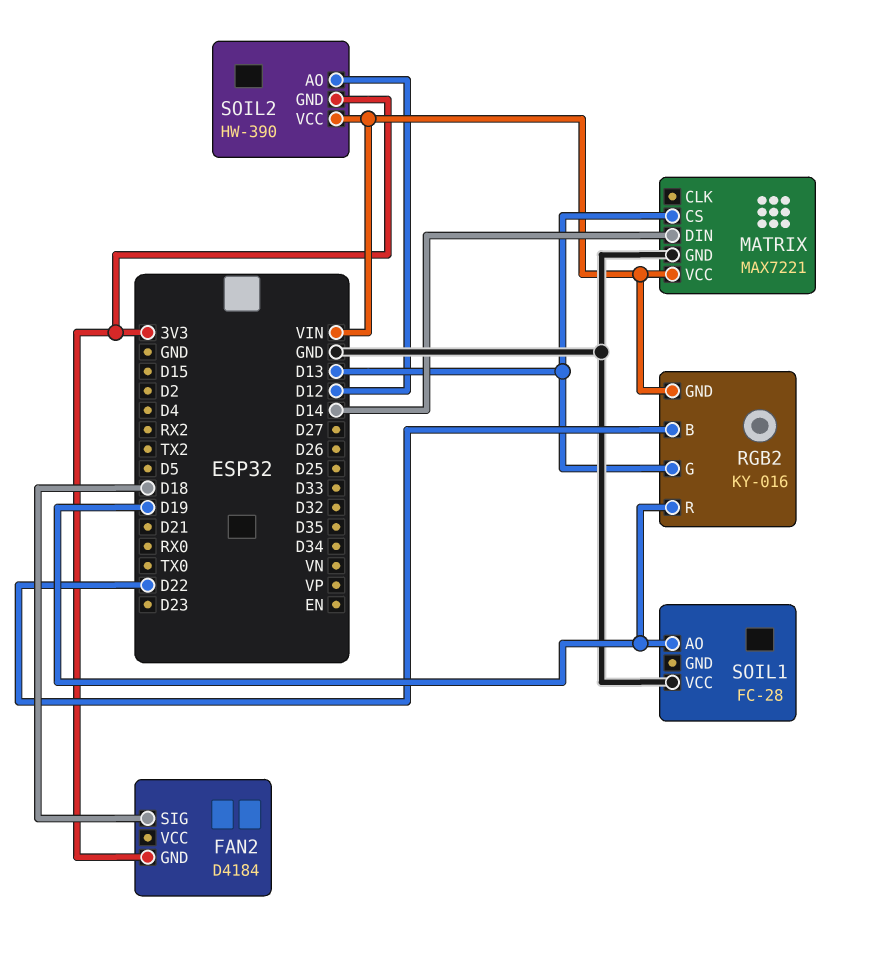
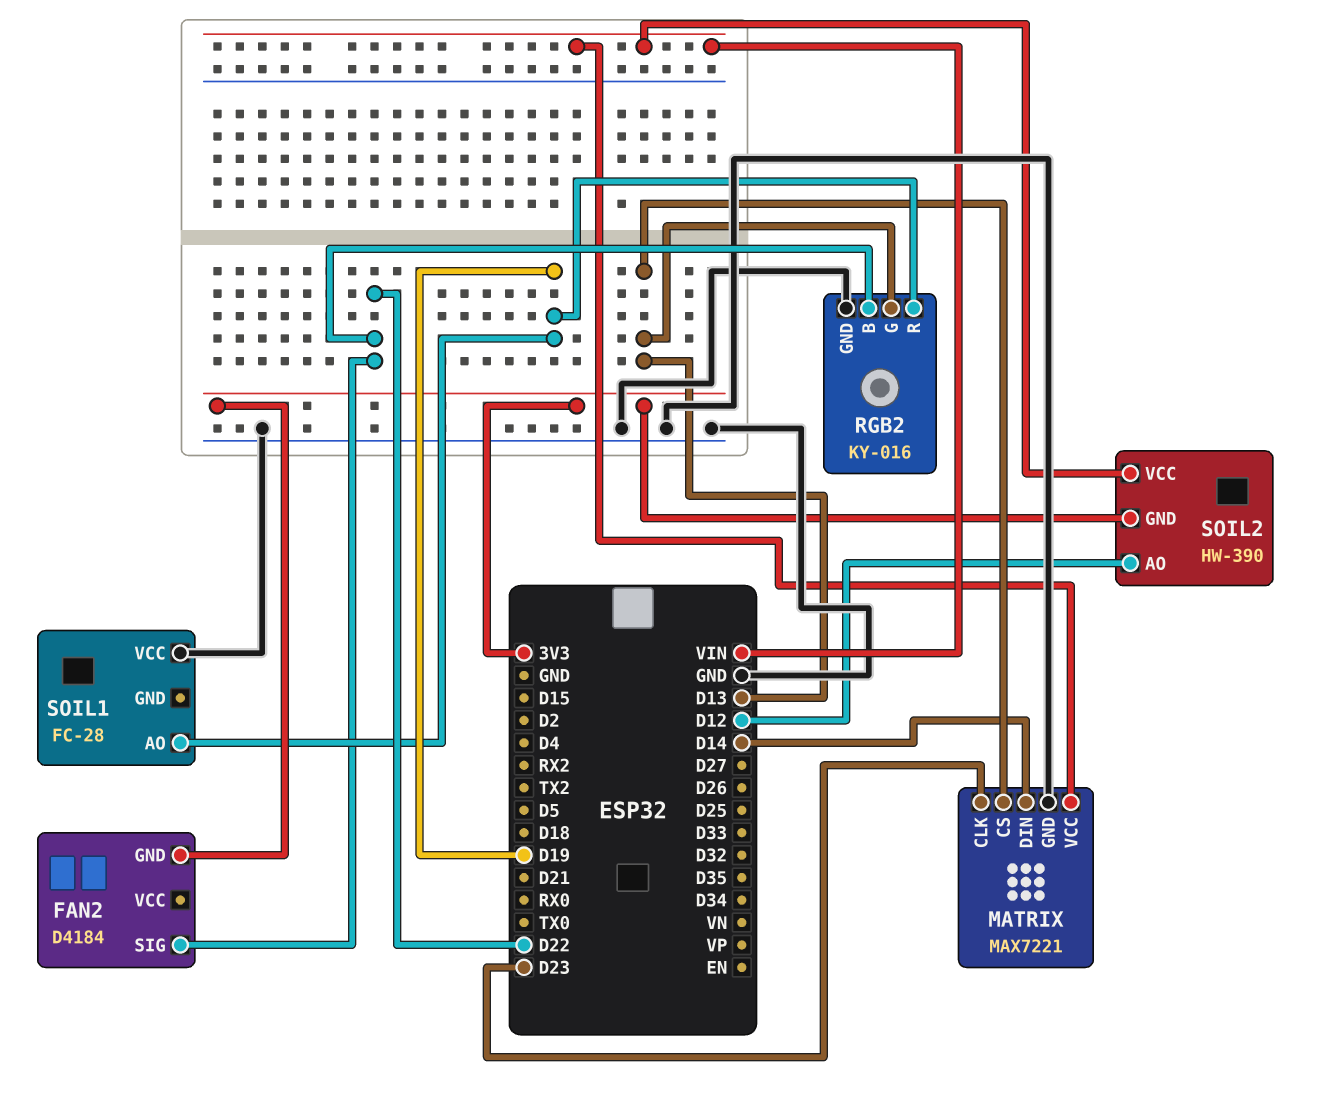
FAN2 pin SIG: D18 -> D22
MATRIX pin CLK: none -> D23
RGB2 pin GND: VIN -> GND

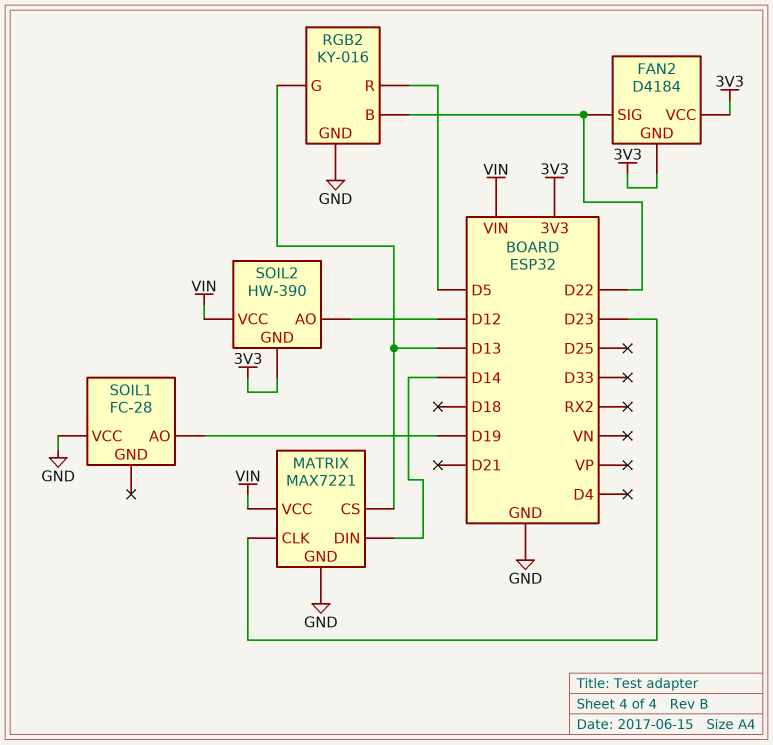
FAN2 pin VCC: none -> 3V3
RGB2 pin R: D19 -> D5

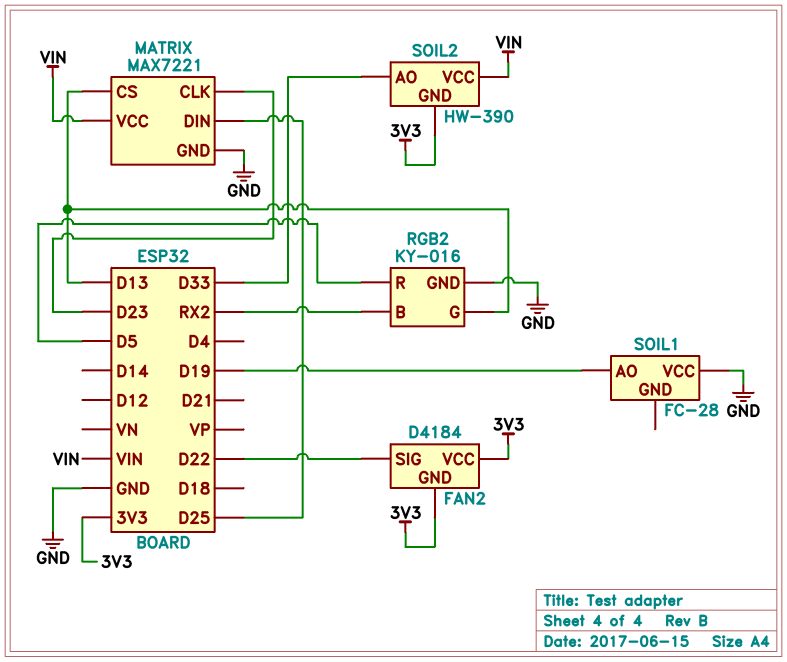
MATRIX pin DIN: D14 -> D25
RGB2 pin B: D22 -> RX2
SOIL2 pin AO: D12 -> D33

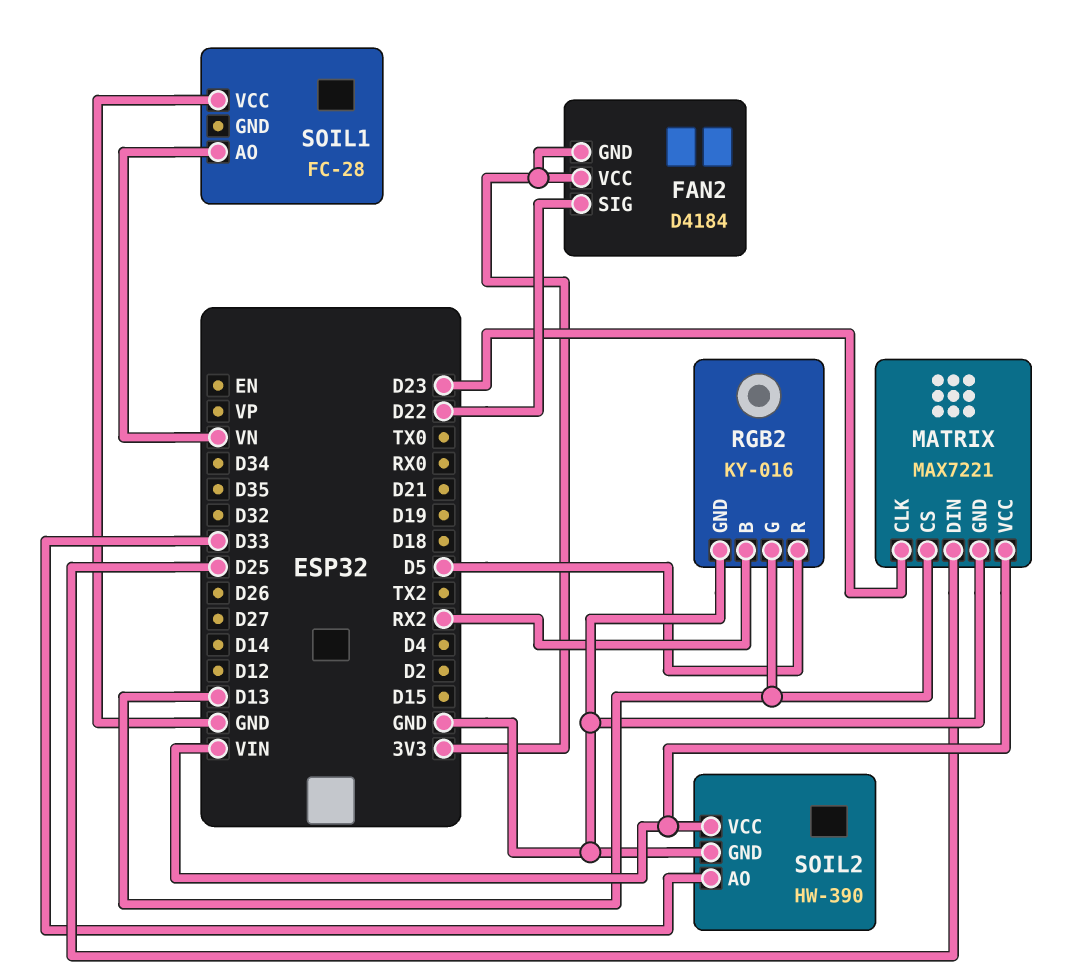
SOIL1 pin AO: D19 -> VN
SOIL2 pin GND: 3V3 -> GND

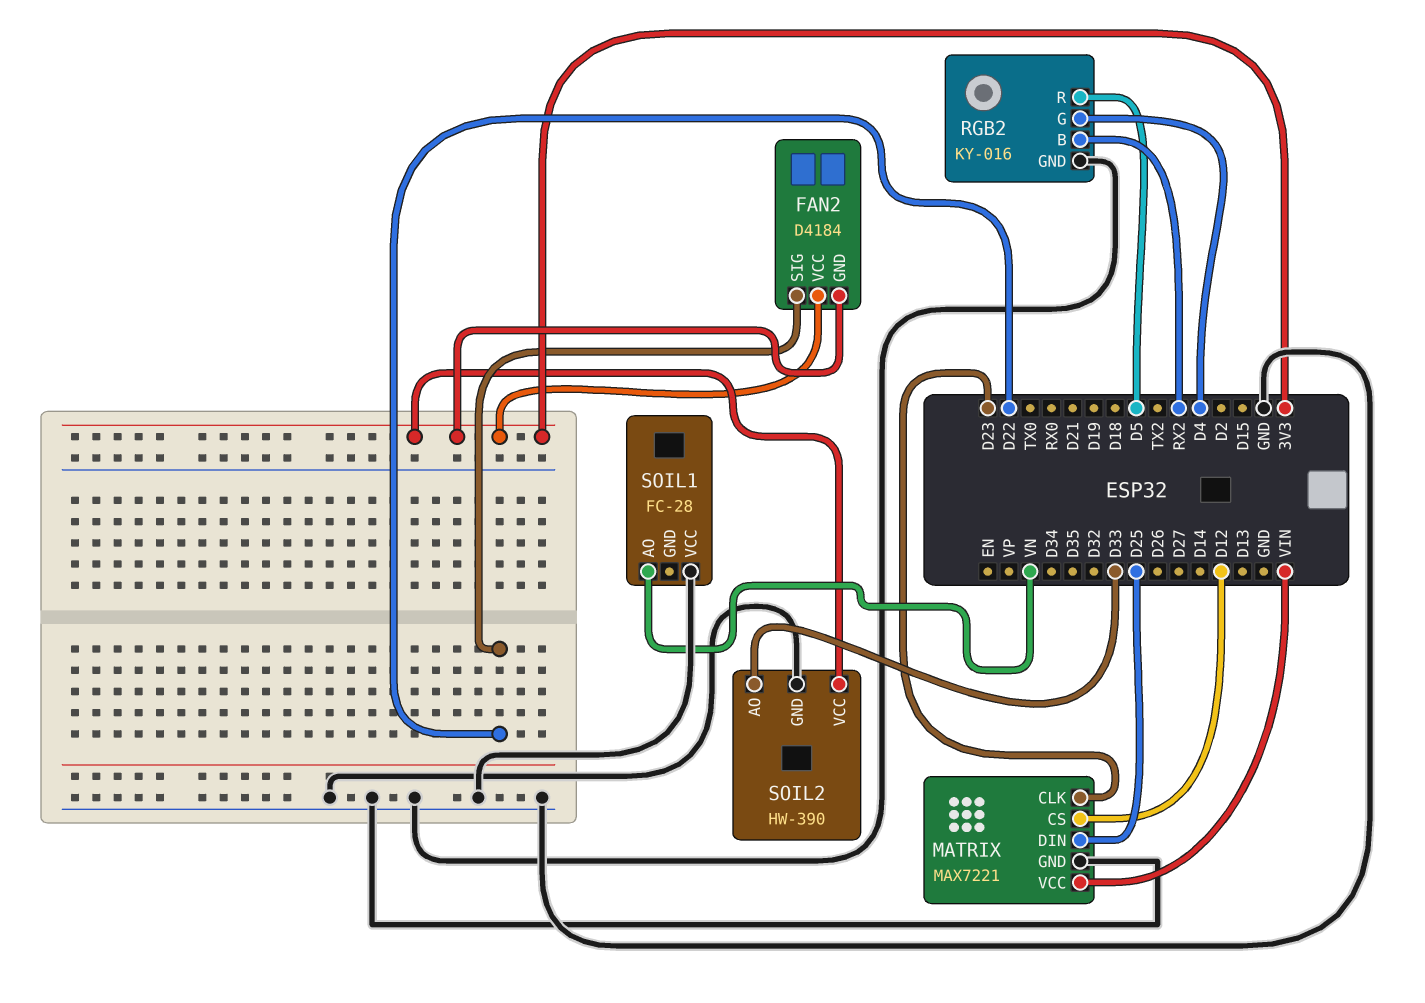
MATRIX pin CS: D13 -> D12
RGB2 pin G: D13 -> D4
SOIL2 pin VCC: VIN -> 3V3

